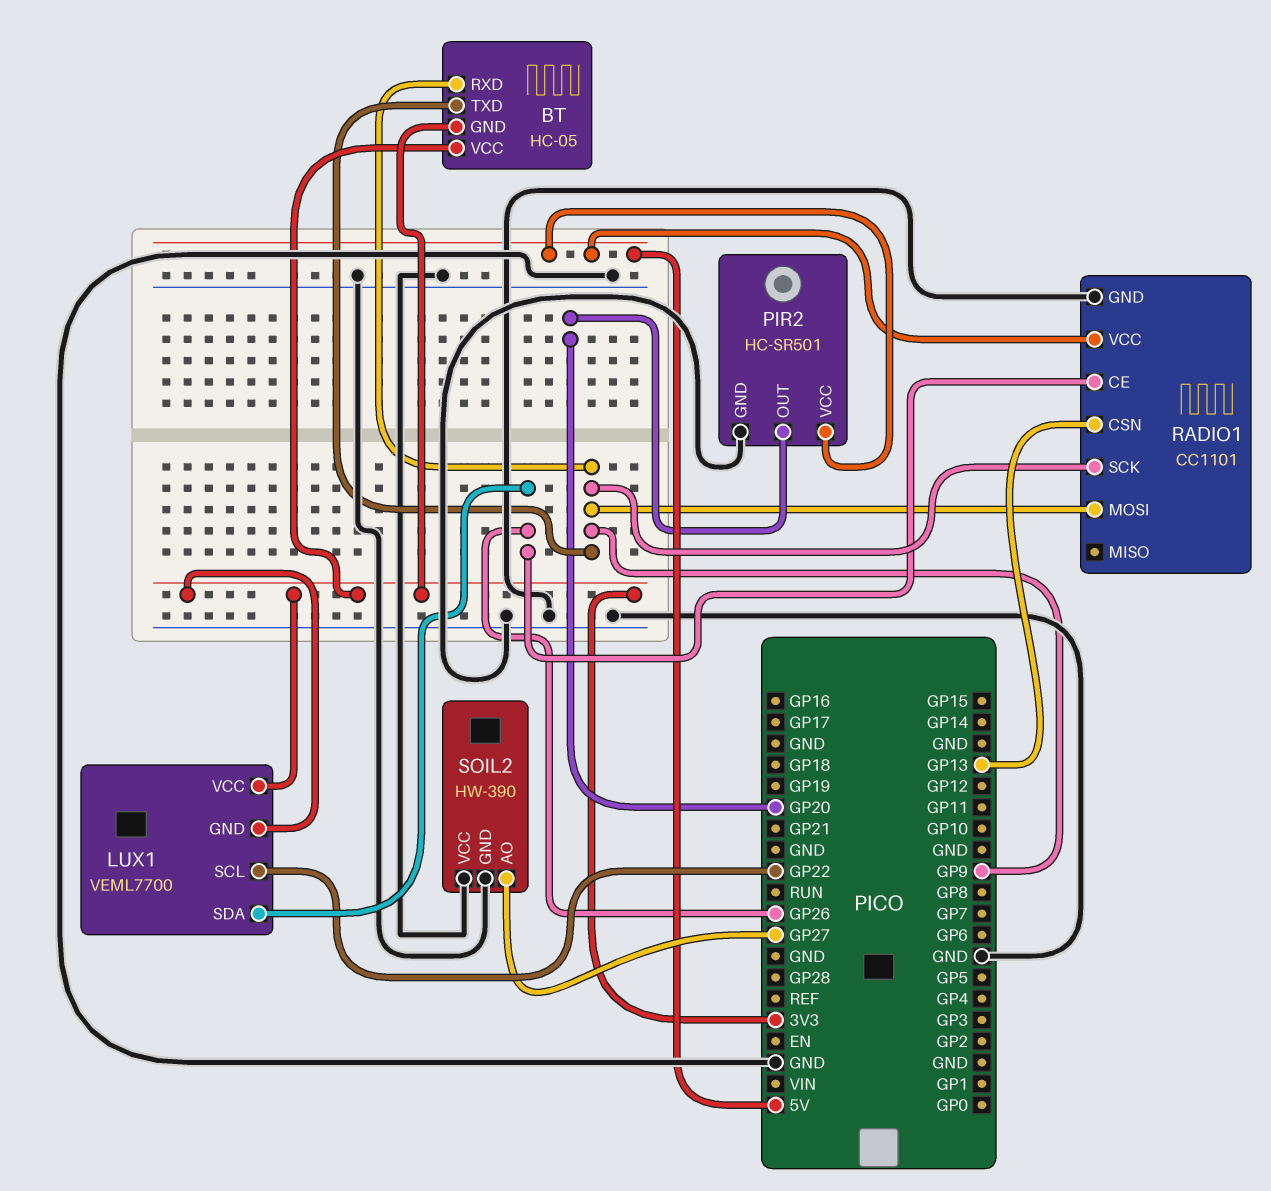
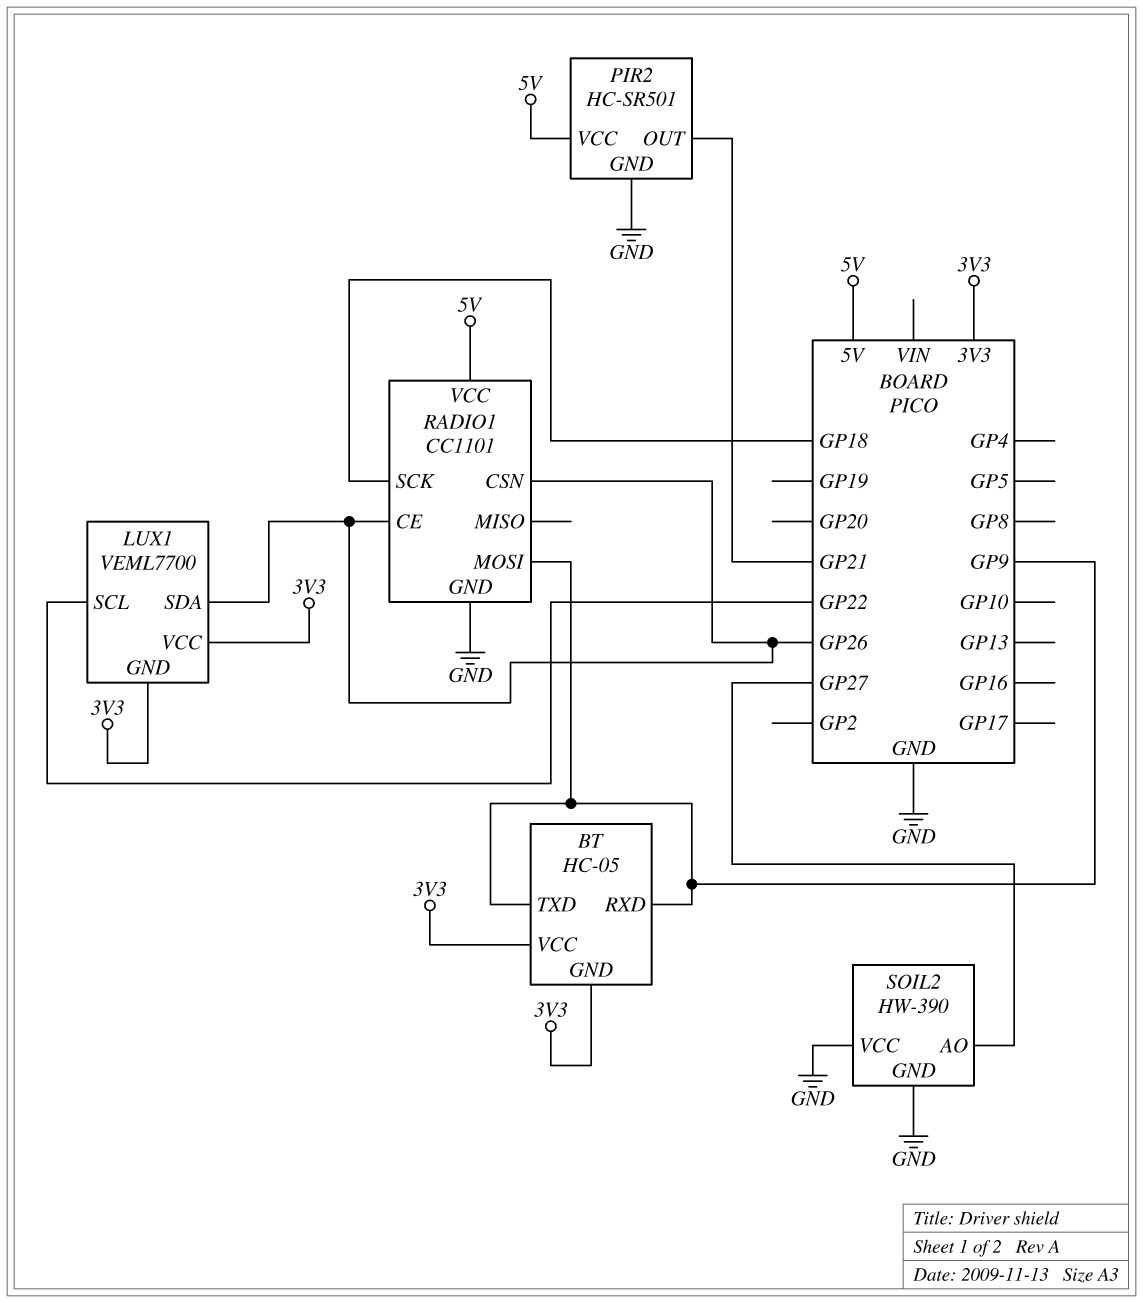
PIR2 pin OUT: GP20 -> GP21
RADIO1 pin CSN: GP13 -> GP26
RADIO1 pin SCK: GP9 -> GP18

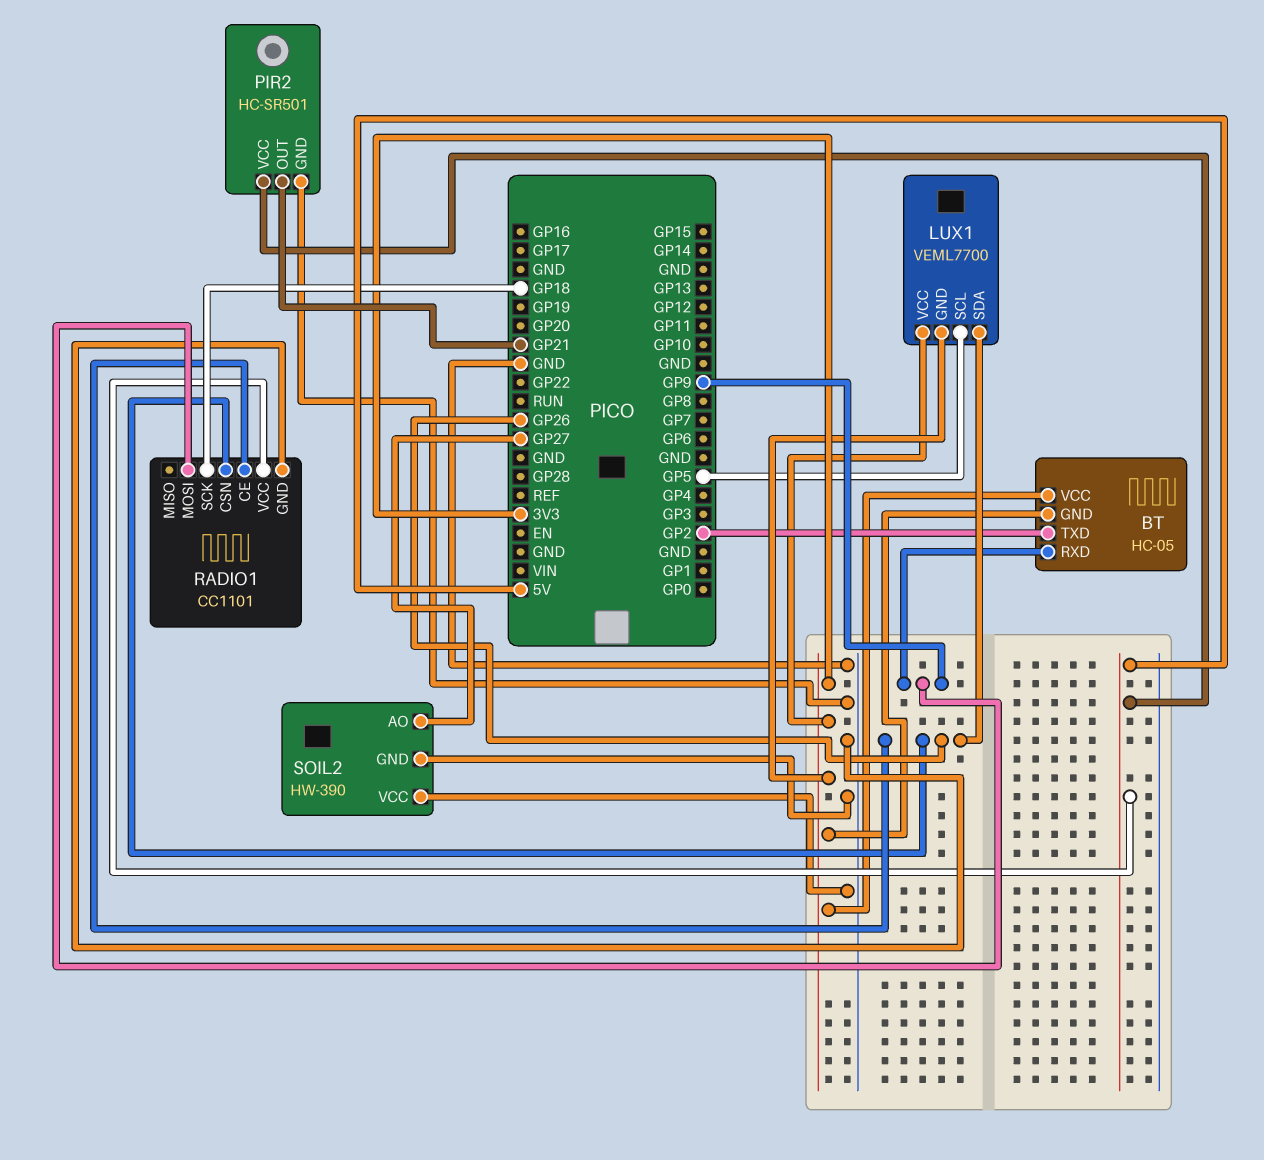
BT pin TXD: GP9 -> GP2
LUX1 pin SCL: GP22 -> GP5

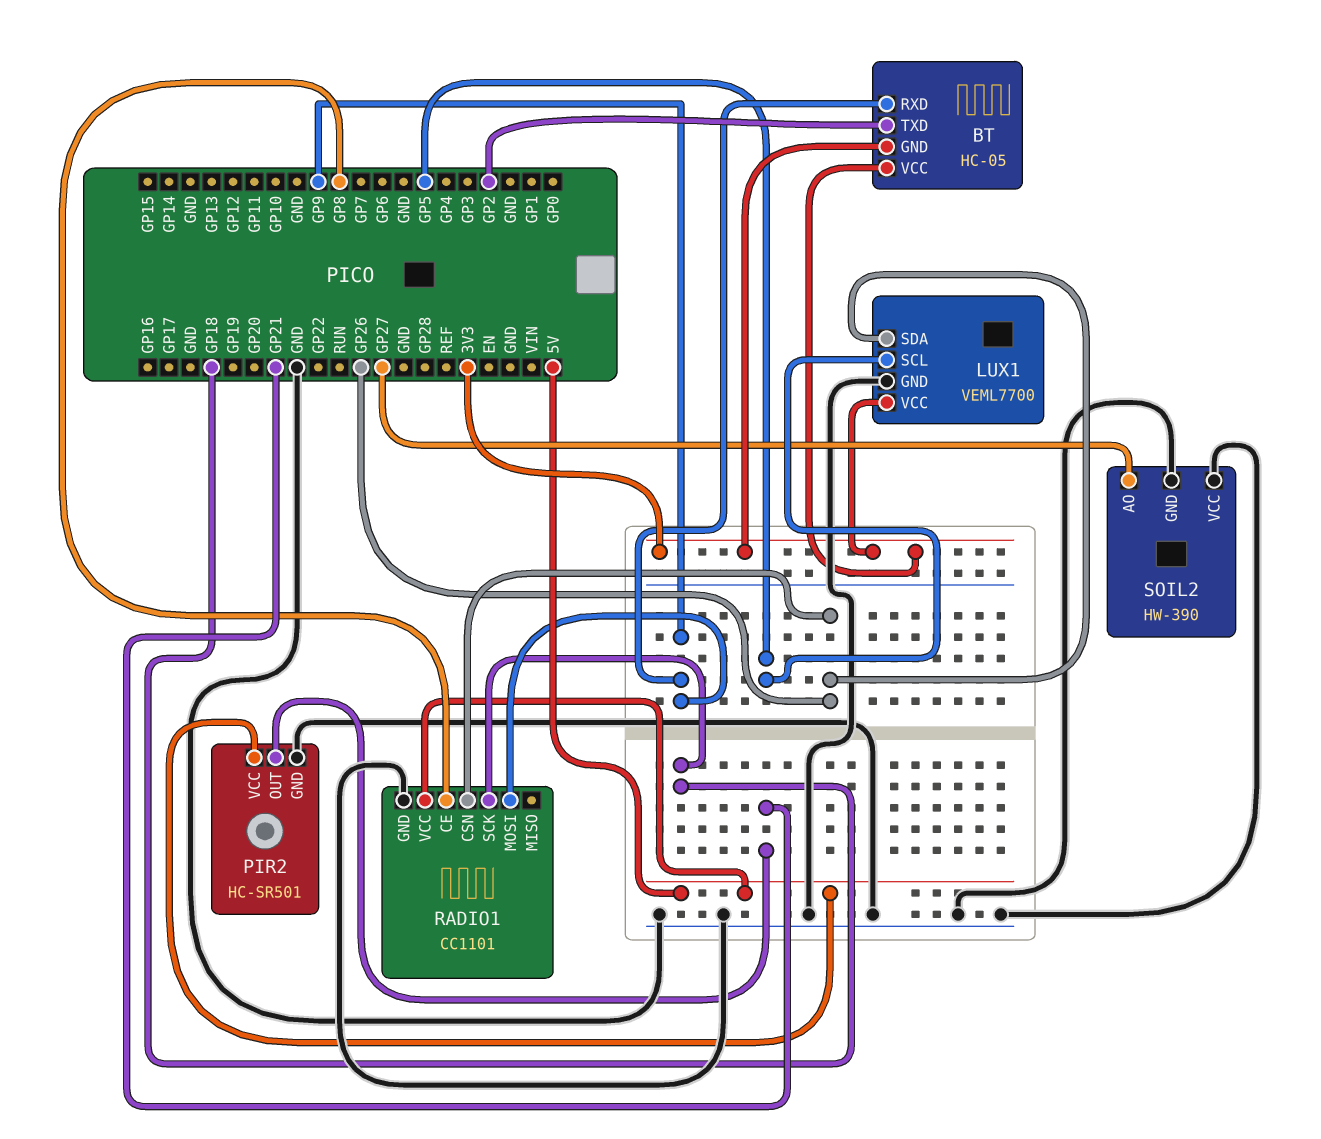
LUX1 pin GND: 3V3 -> GND
RADIO1 pin CE: GP26 -> GP8

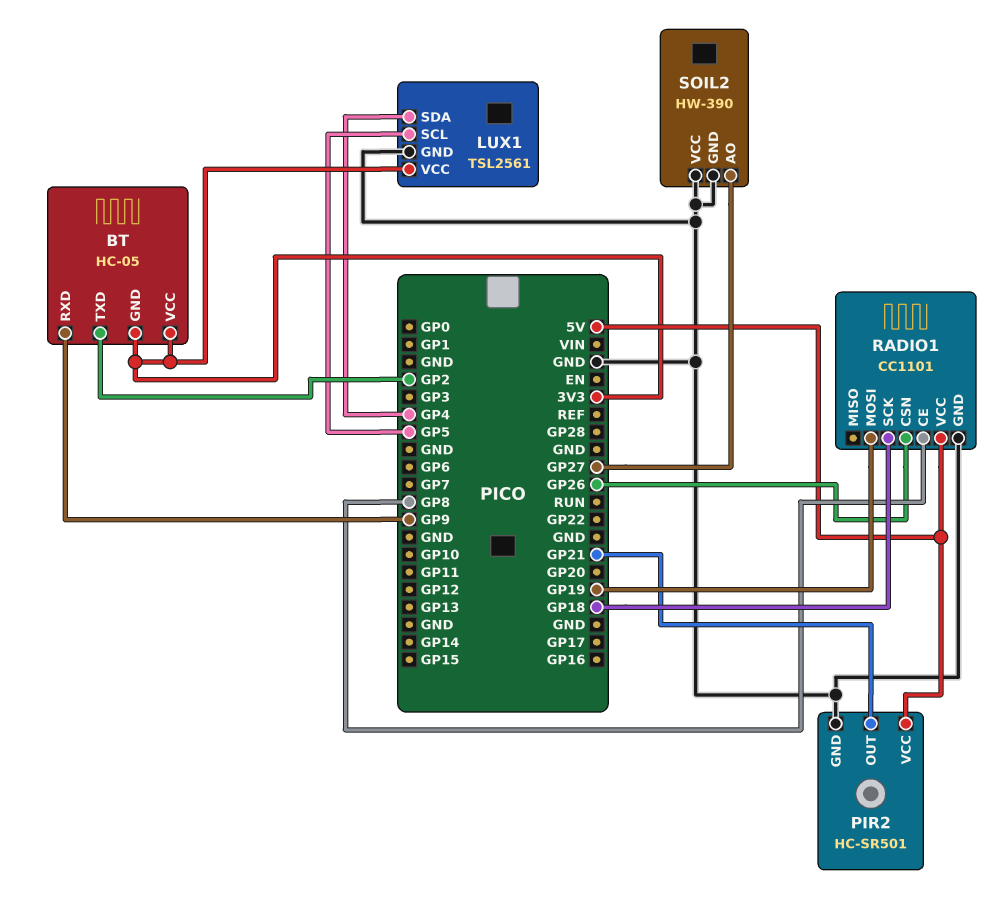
LUX1: VEML7700 -> TSL2561
LUX1 pin SDA: GP26 -> GP4
RADIO1 pin MOSI: GP9 -> GP19

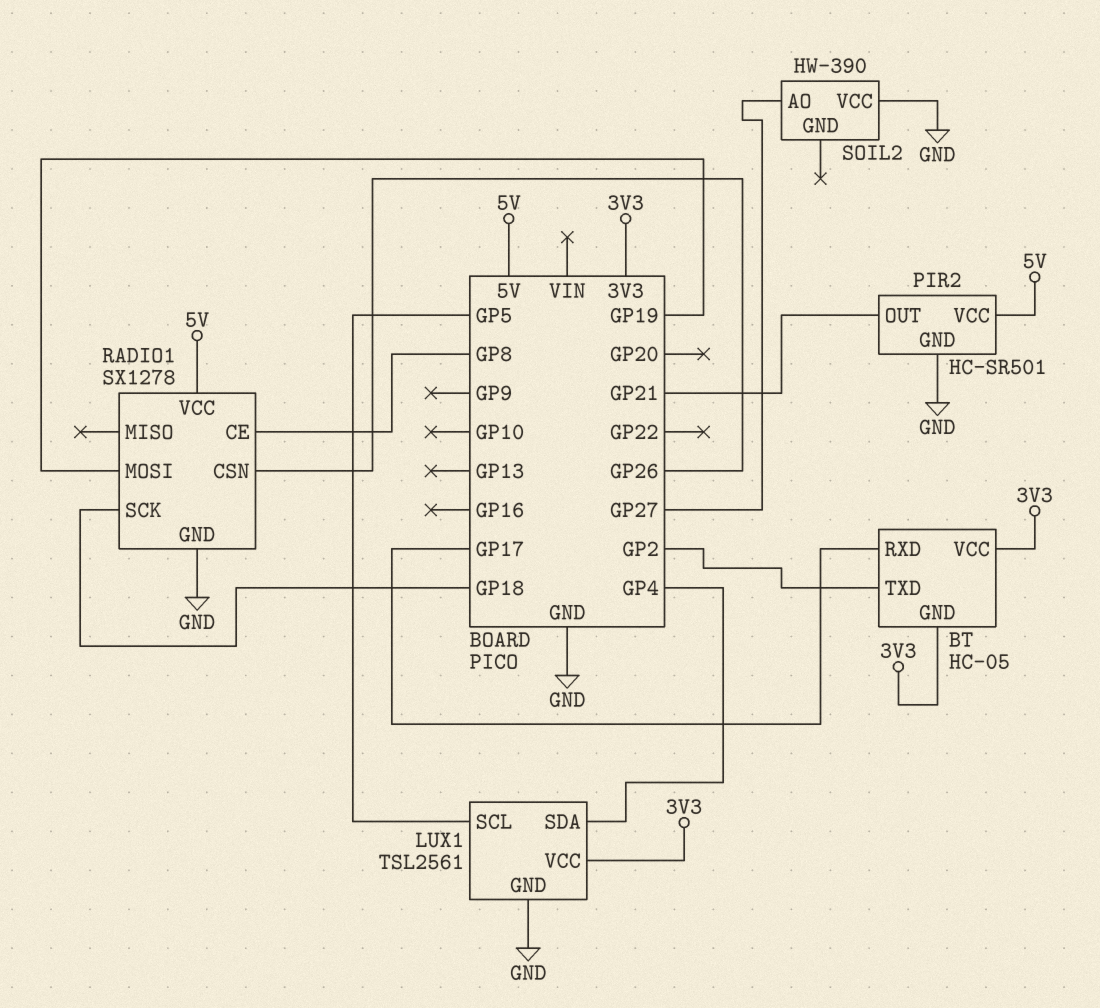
BT pin RXD: GP9 -> GP17
RADIO1: CC1101 -> SX1278
SOIL2 pin GND: GND -> none

